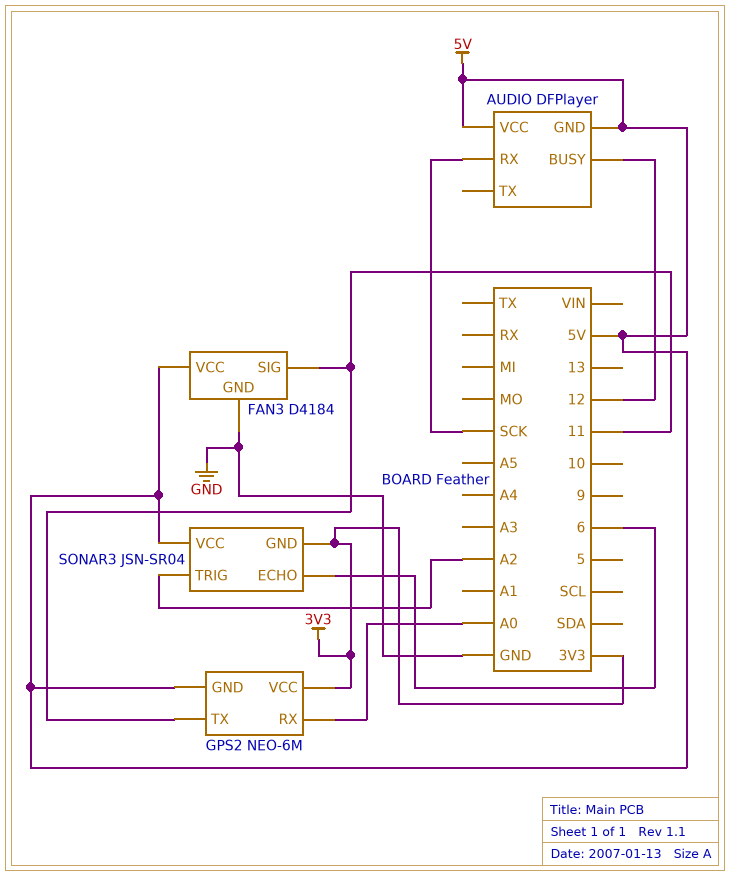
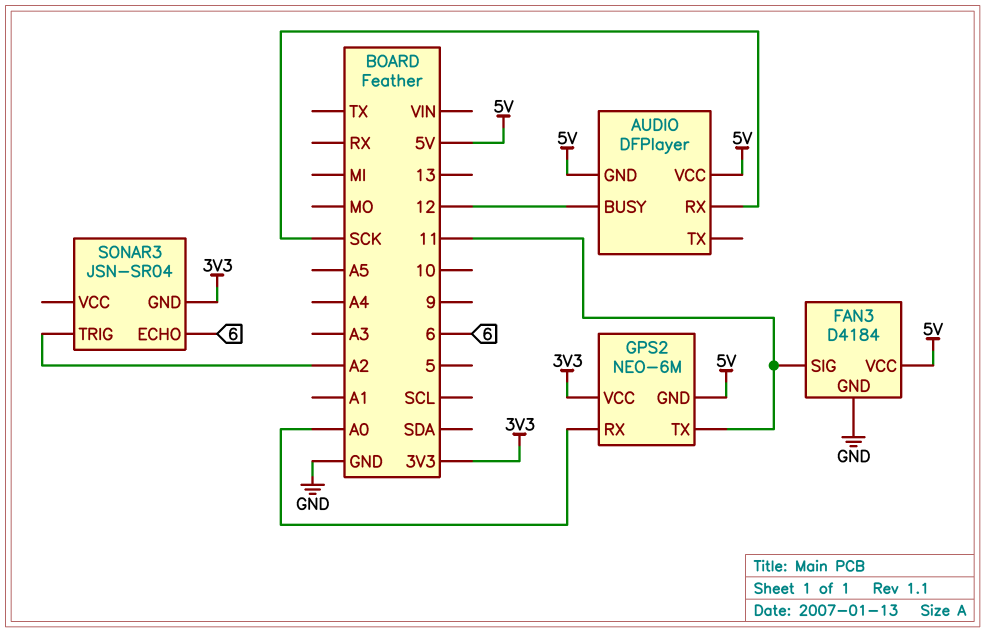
SONAR3 pin VCC: 5V -> none

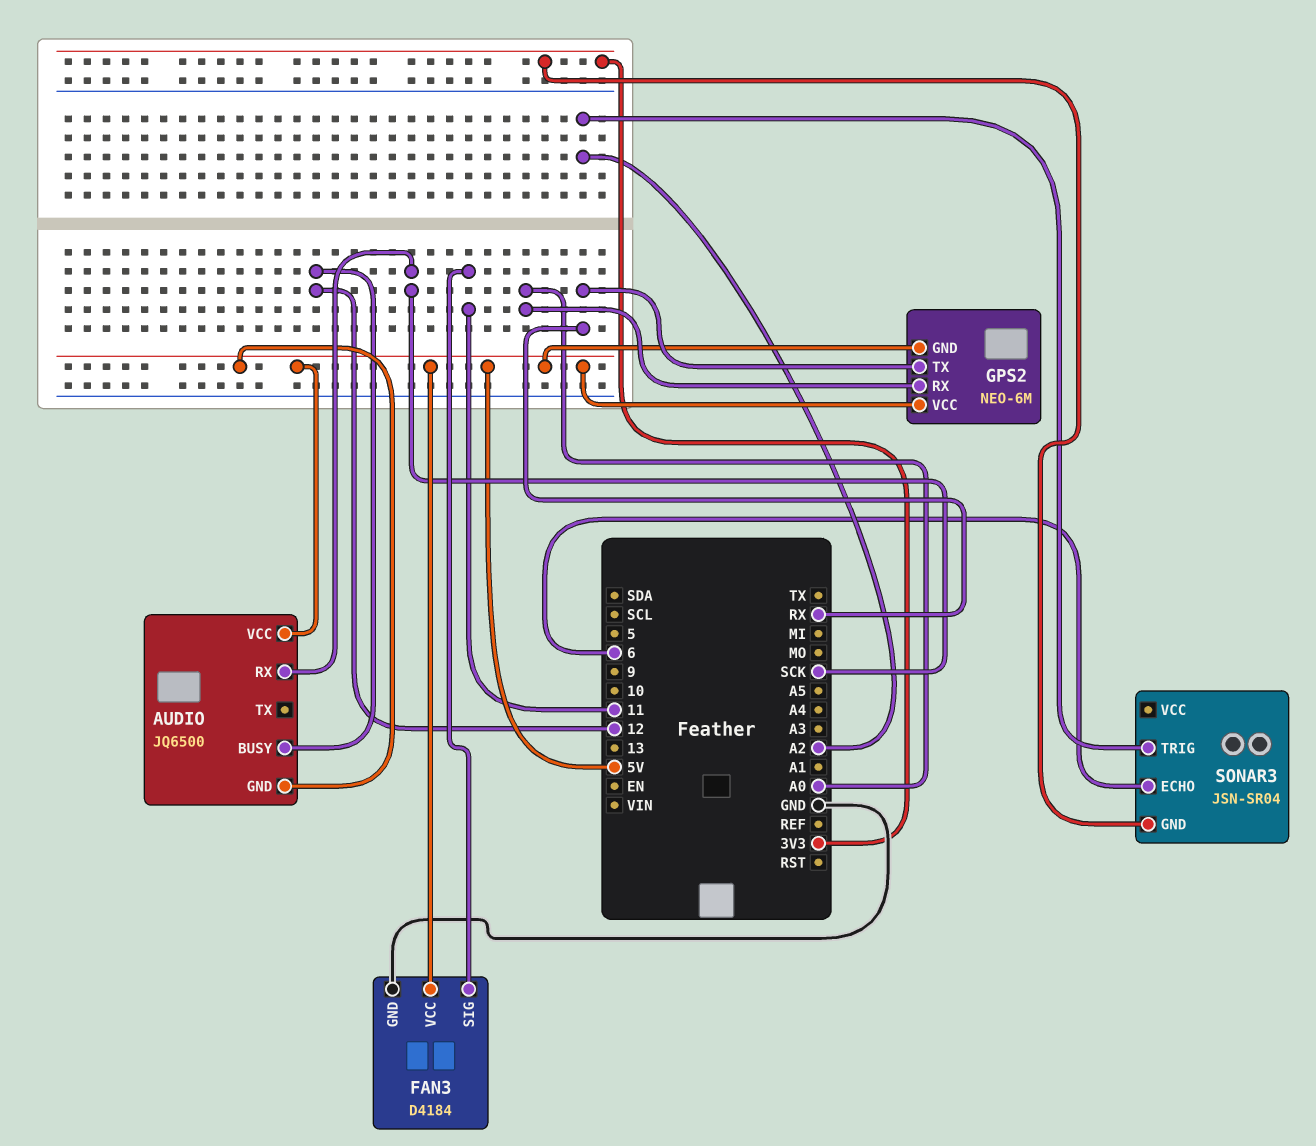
AUDIO: DFPlayer -> JQ6500
GPS2 pin TX: 11 -> RX
GPS2 pin VCC: 3V3 -> 5V

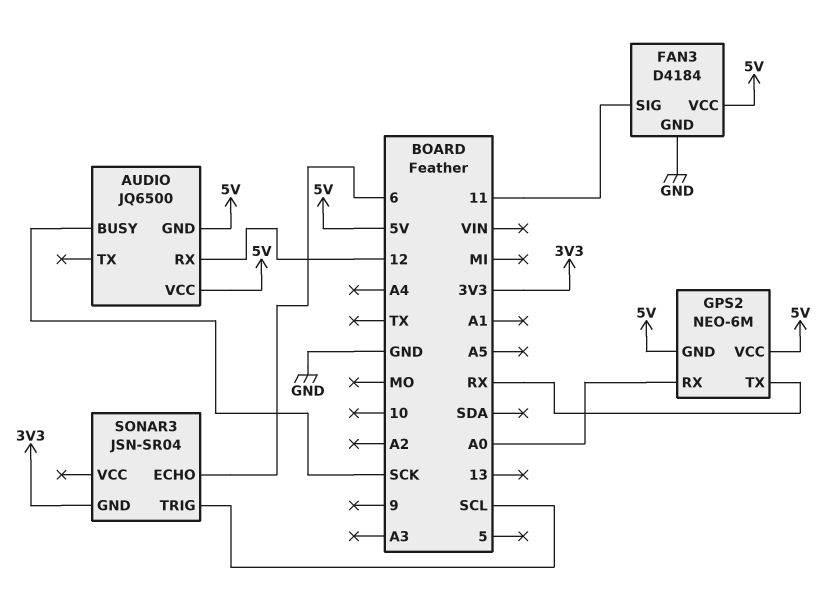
AUDIO pin BUSY: 12 -> SCK
AUDIO pin RX: SCK -> 12
SONAR3 pin TRIG: A2 -> SCL

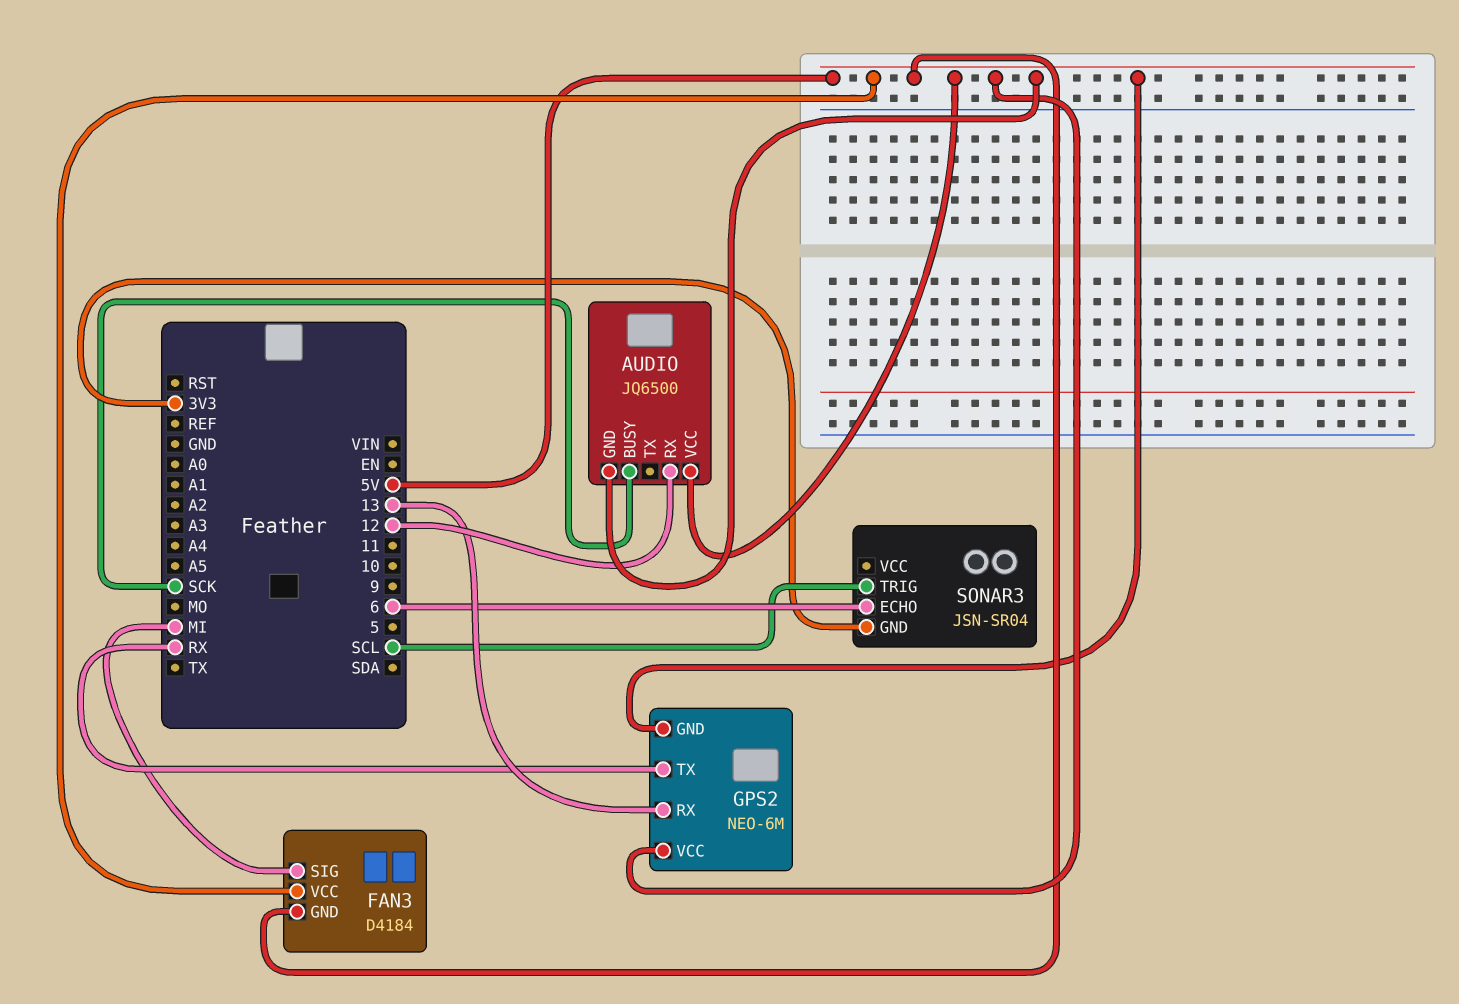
FAN3 pin GND: GND -> 5V
FAN3 pin SIG: 11 -> MI
GPS2 pin RX: A0 -> 13

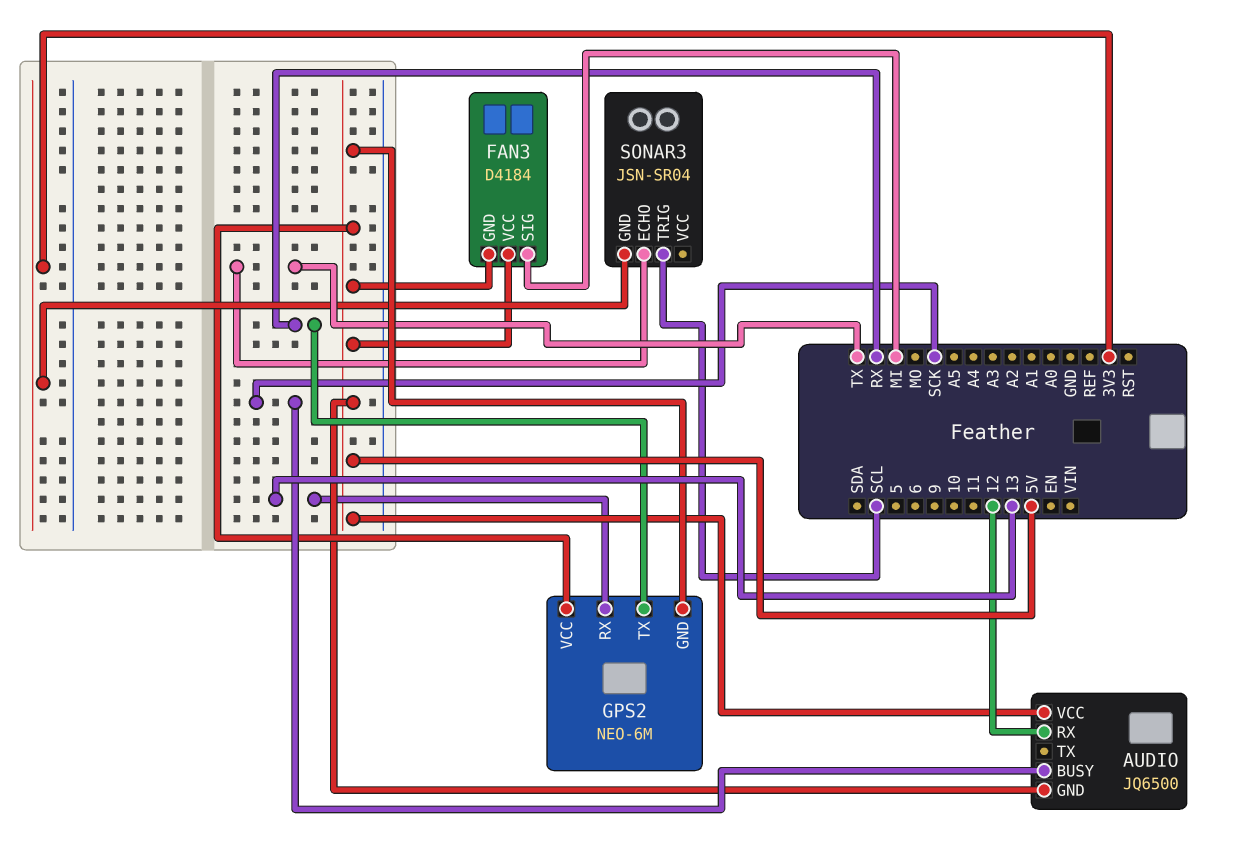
SONAR3 pin ECHO: 6 -> TX

